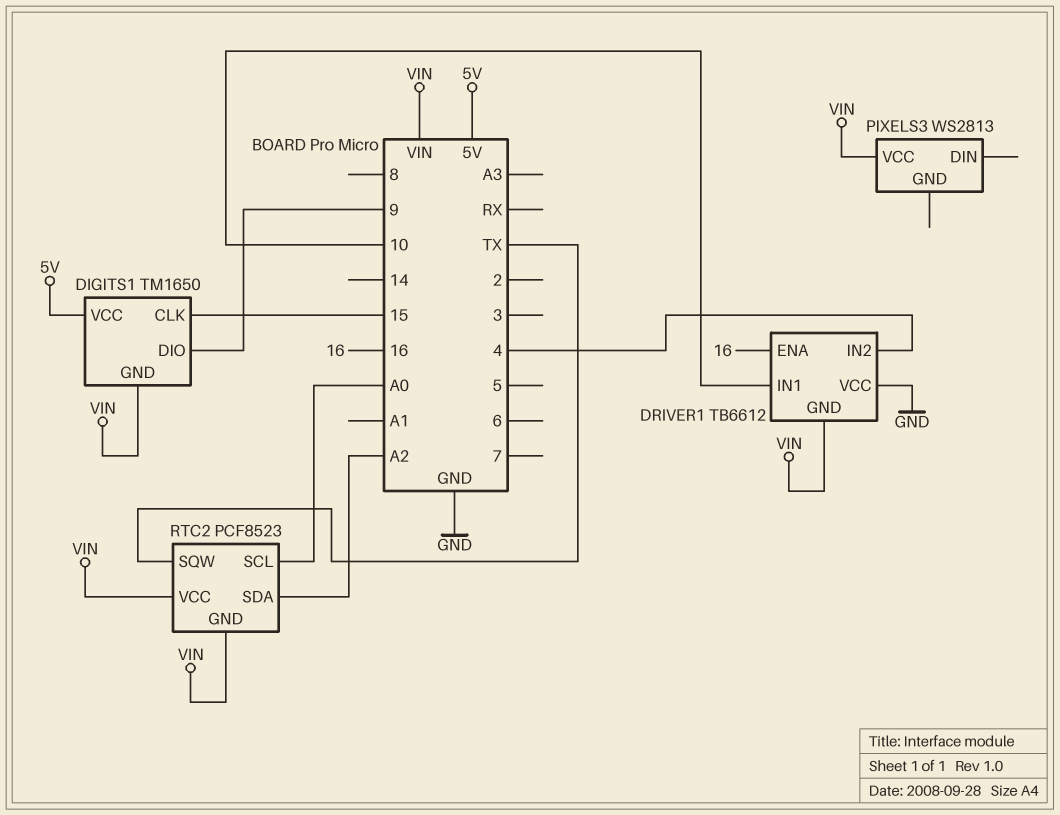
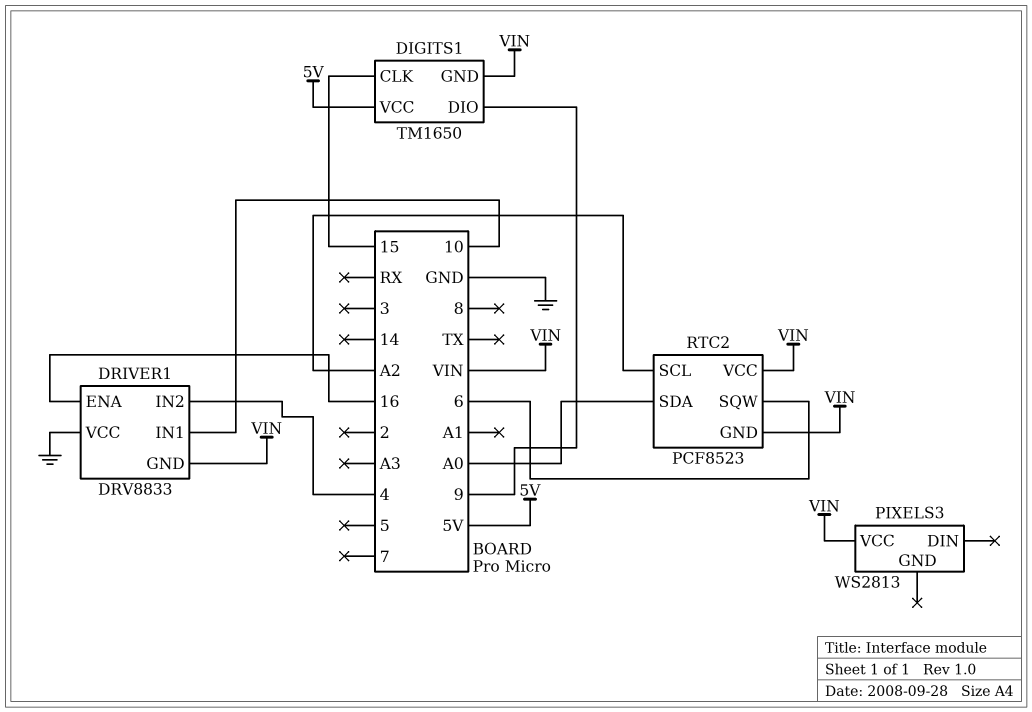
DRIVER1: TB6612 -> DRV8833
RTC2 pin SCL: A0 -> A2
RTC2 pin SDA: A2 -> A0
RTC2 pin SQW: TX -> 6

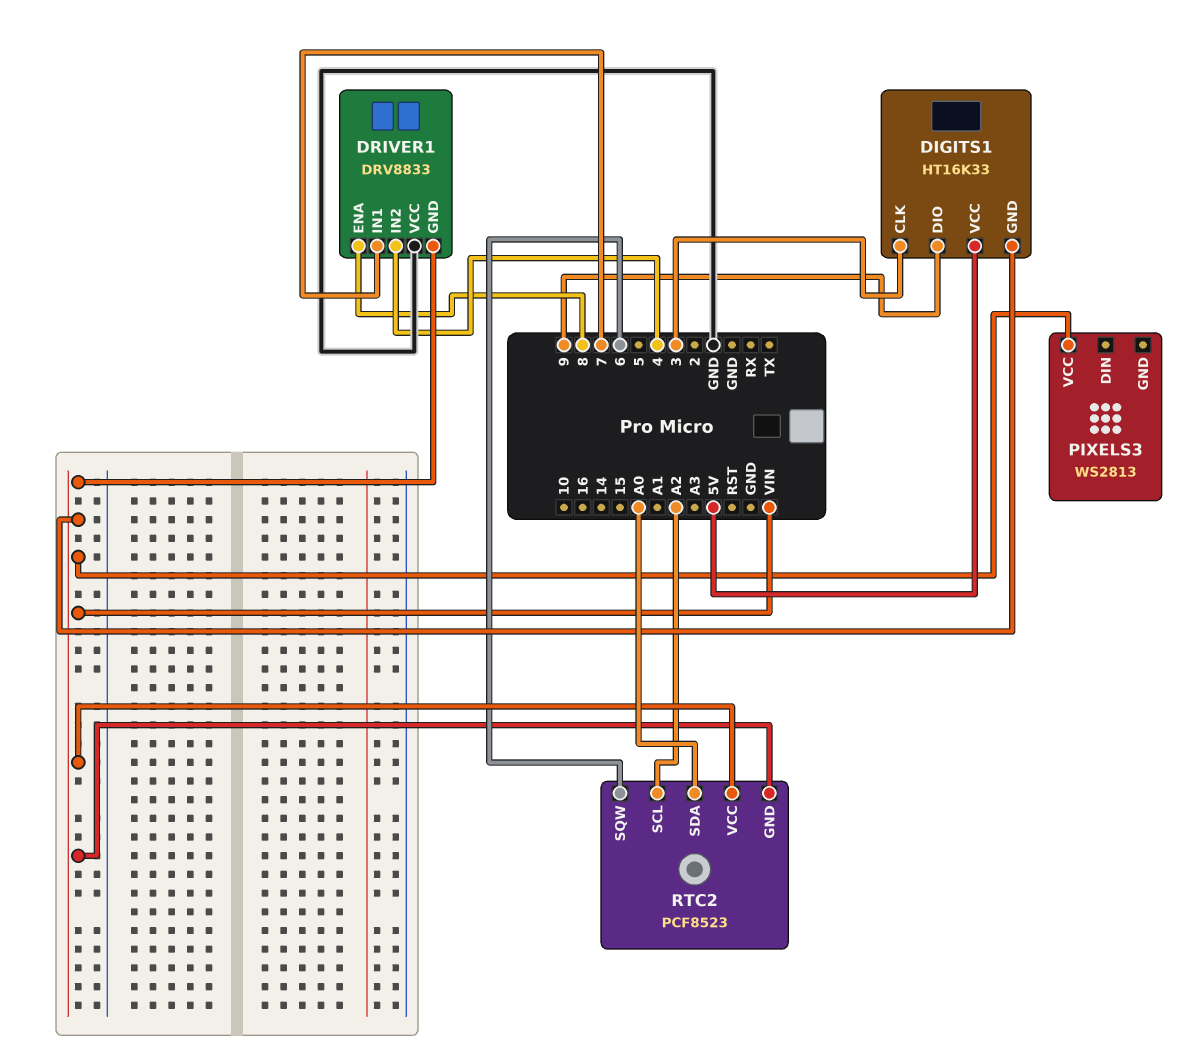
DIGITS1: TM1650 -> HT16K33
DIGITS1 pin CLK: 15 -> 3
DRIVER1 pin ENA: 16 -> 8
DRIVER1 pin IN1: 10 -> 7

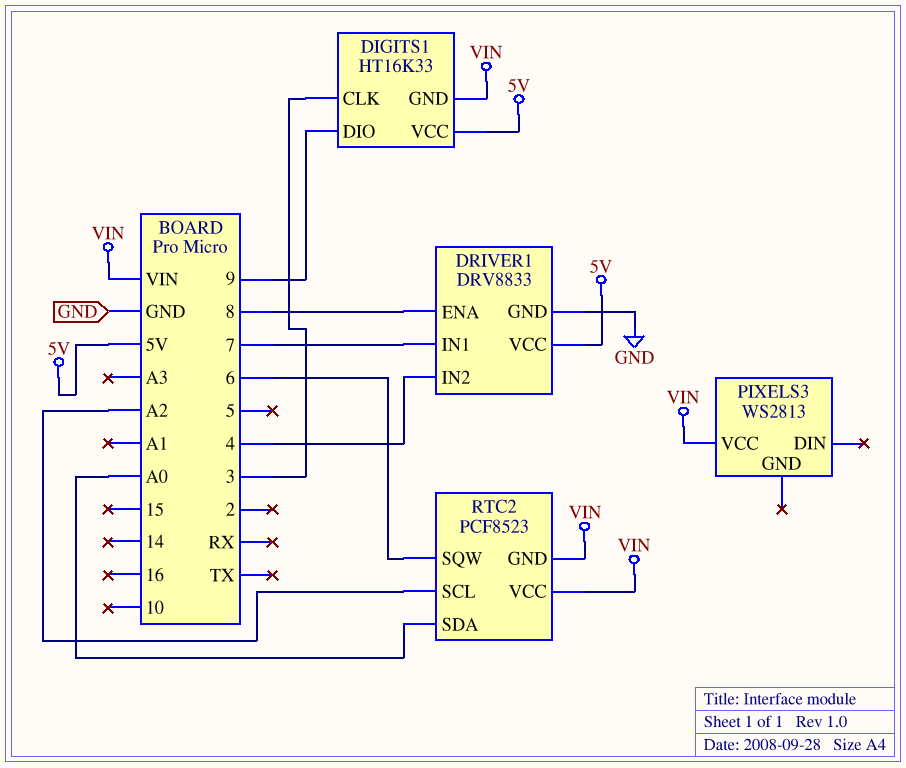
DRIVER1 pin GND: VIN -> GND
DRIVER1 pin VCC: GND -> 5V

